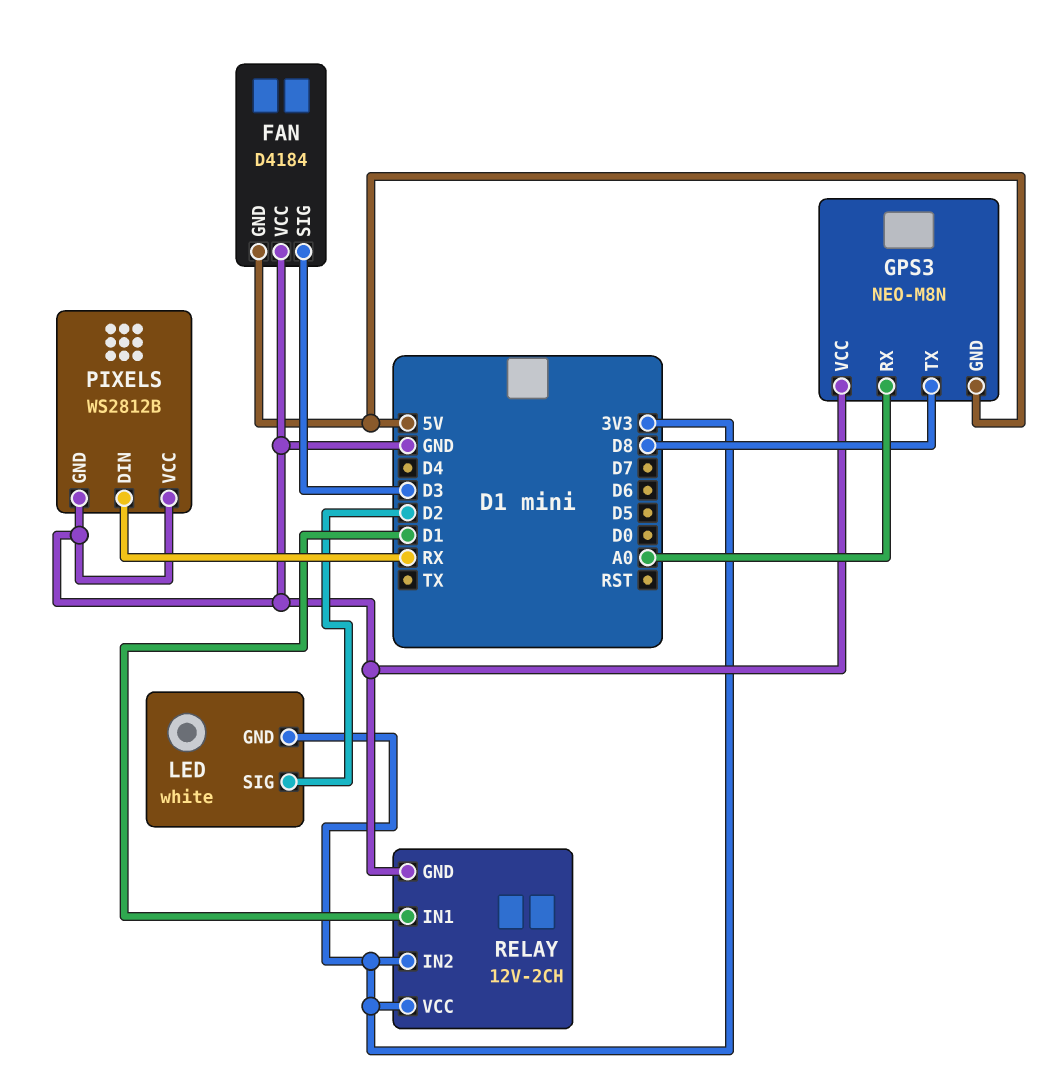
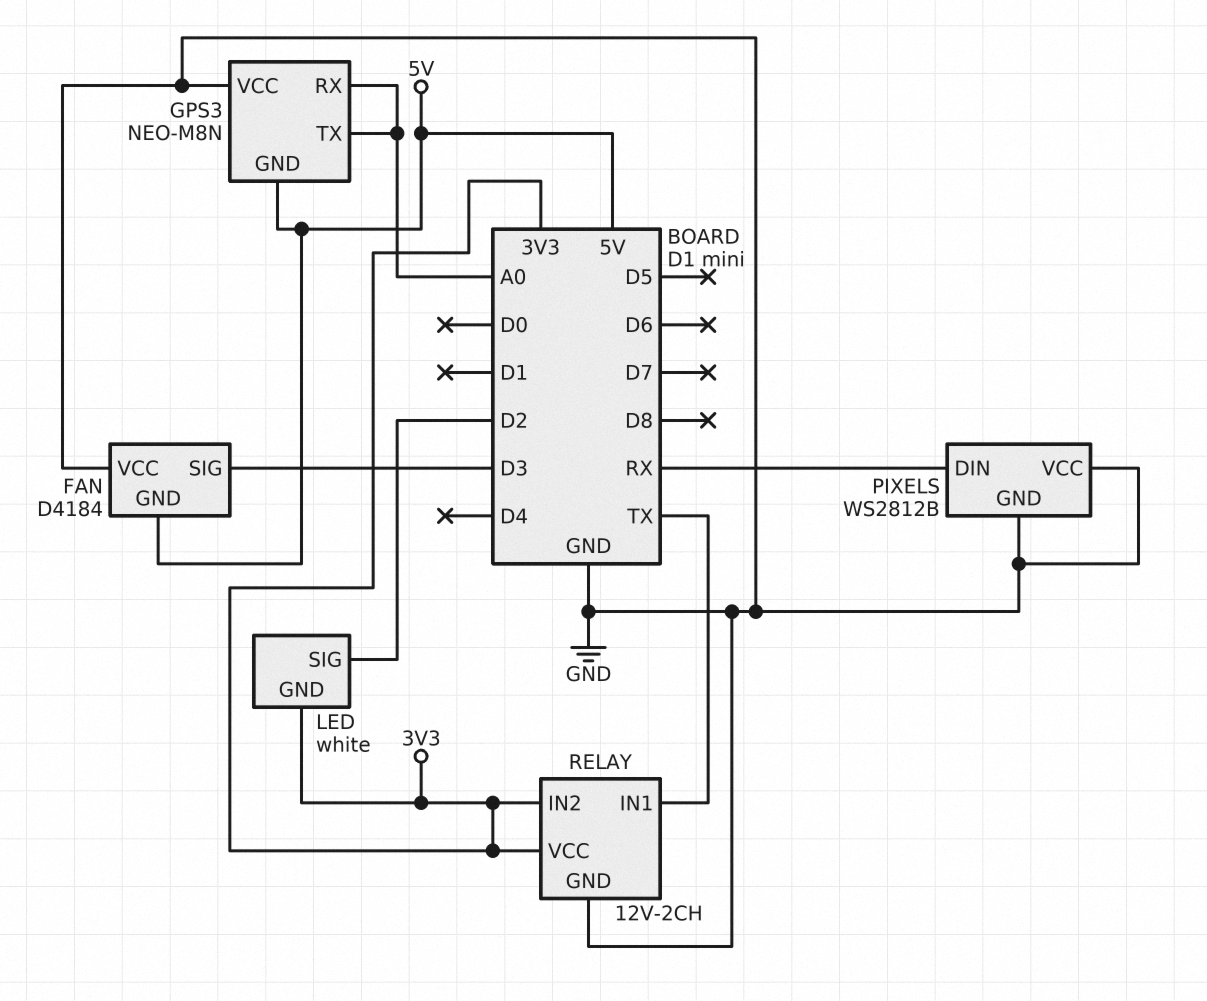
GPS3 pin TX: D8 -> A0
RELAY pin IN1: D1 -> TX

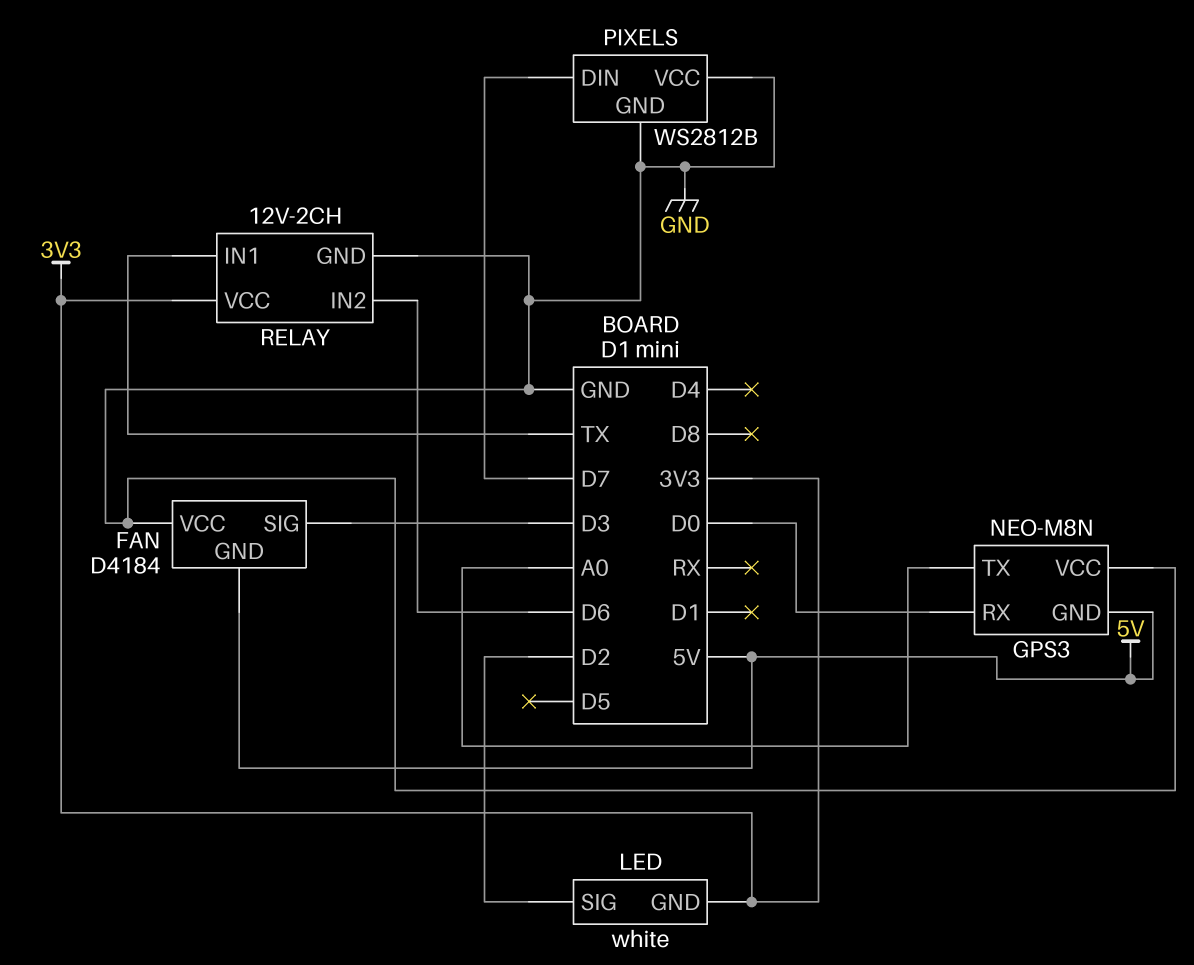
GPS3 pin RX: A0 -> D0
PIXELS pin DIN: RX -> D7
RELAY pin IN2: 3V3 -> D6

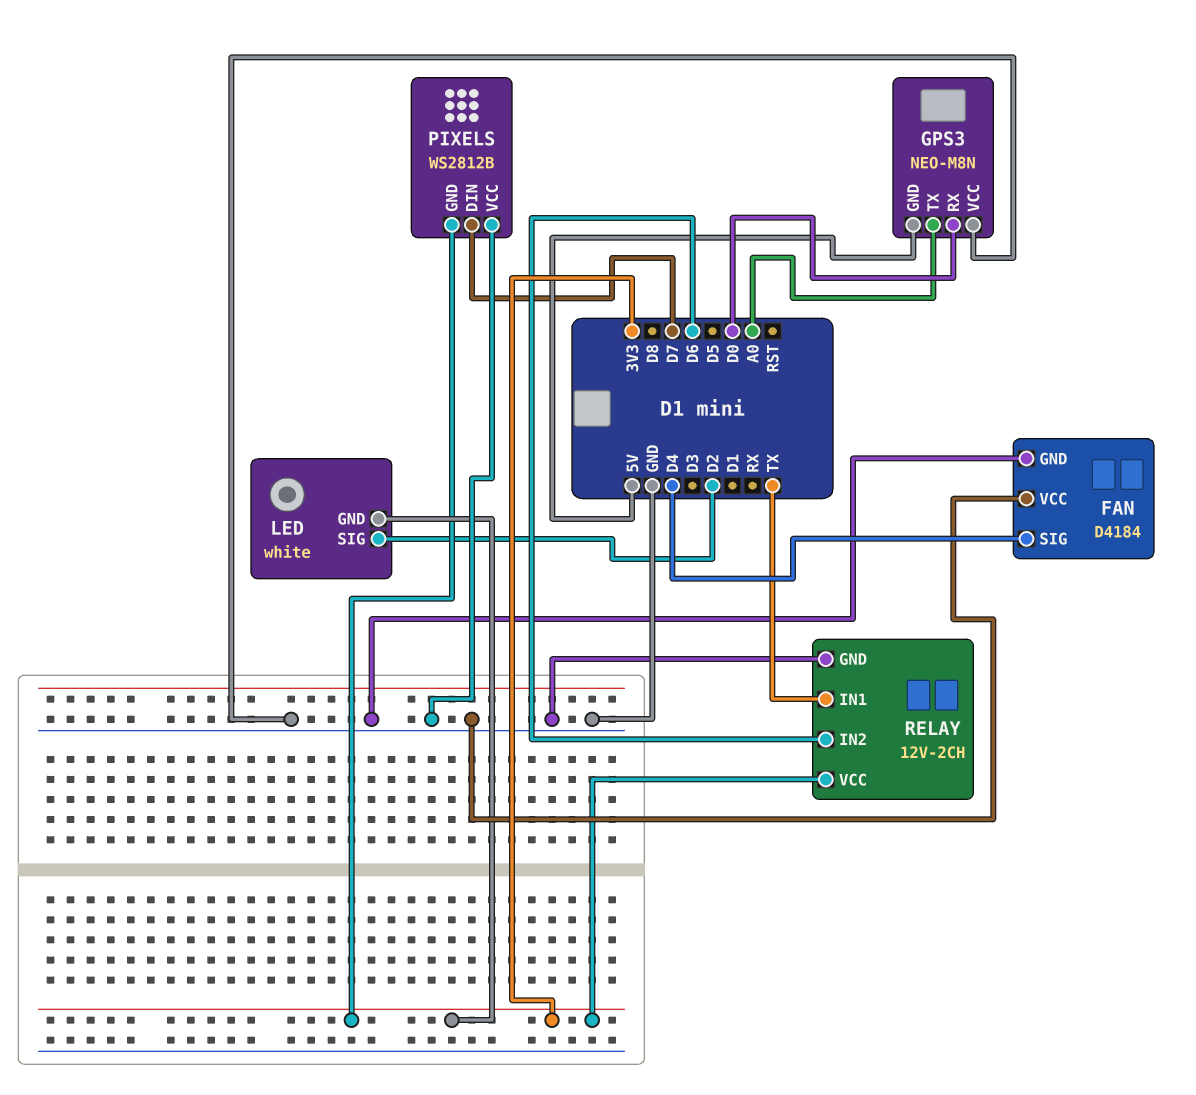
FAN pin GND: 5V -> GND
FAN pin SIG: D3 -> D4
PIXELS pin GND: GND -> 3V3

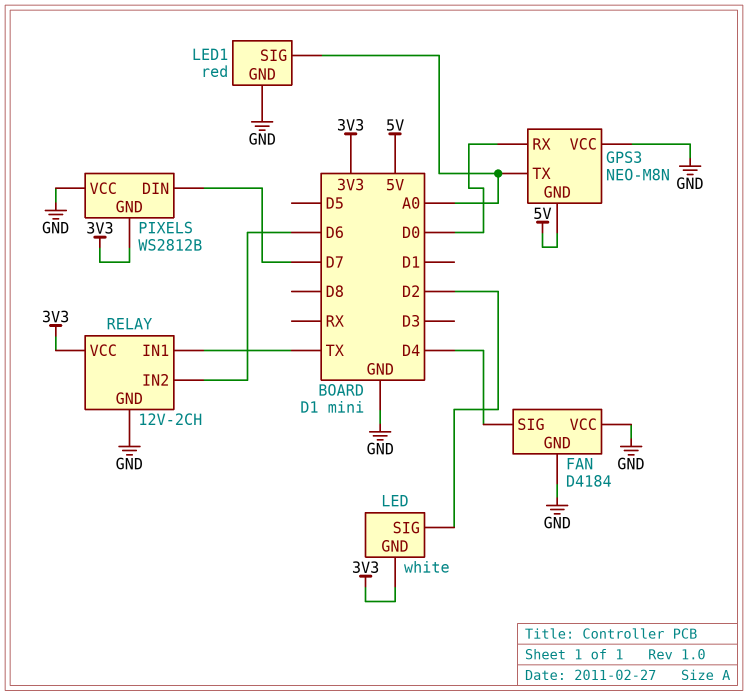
LED1: none -> red
LED1 pin GND: none -> GND
LED1 pin SIG: none -> A0

